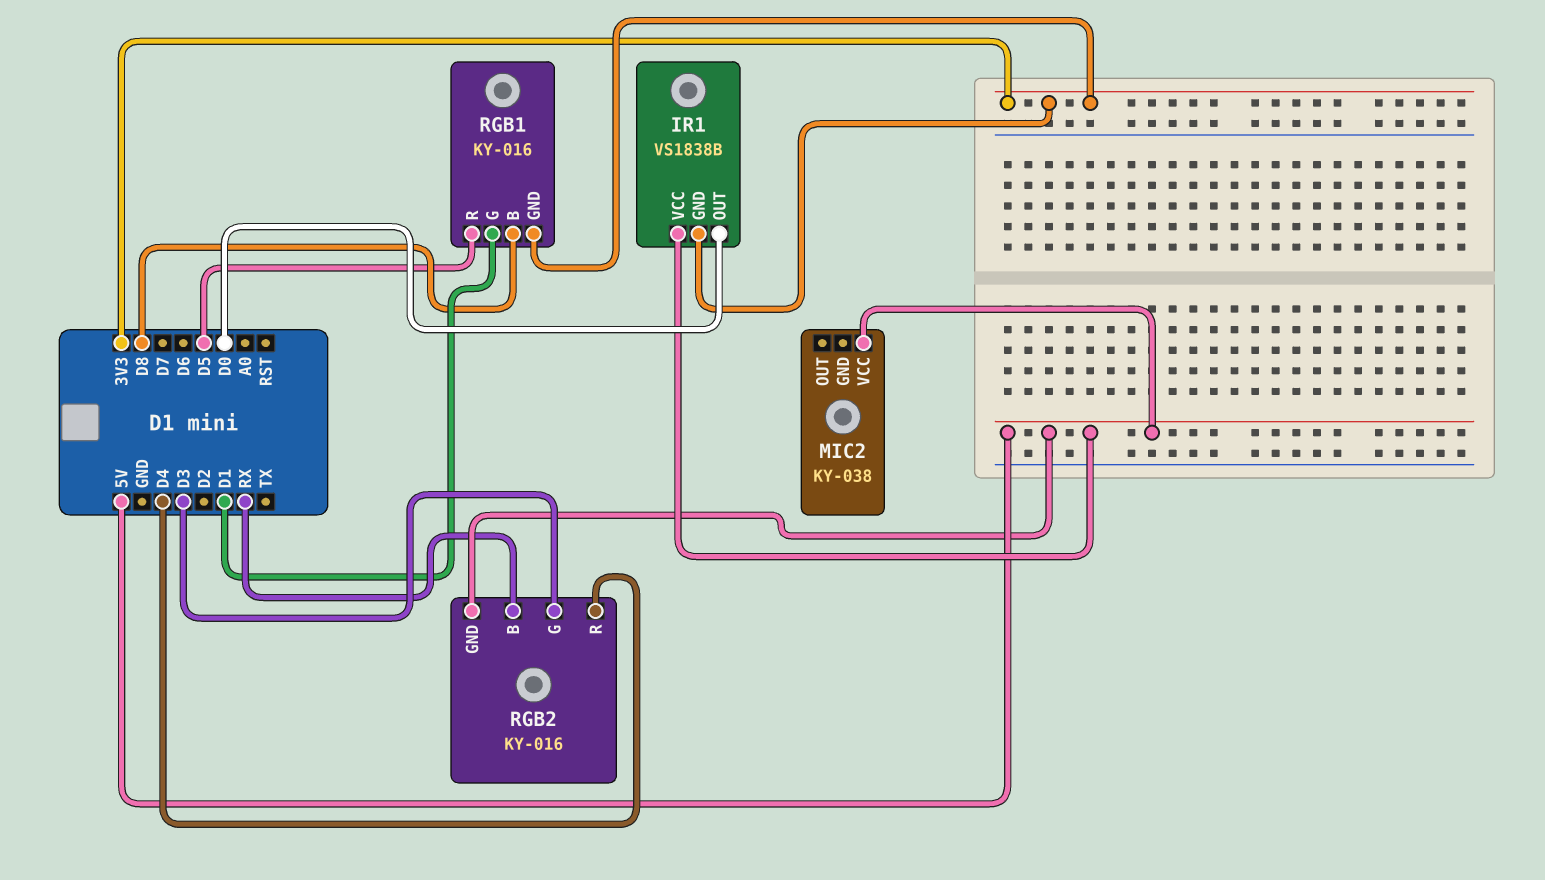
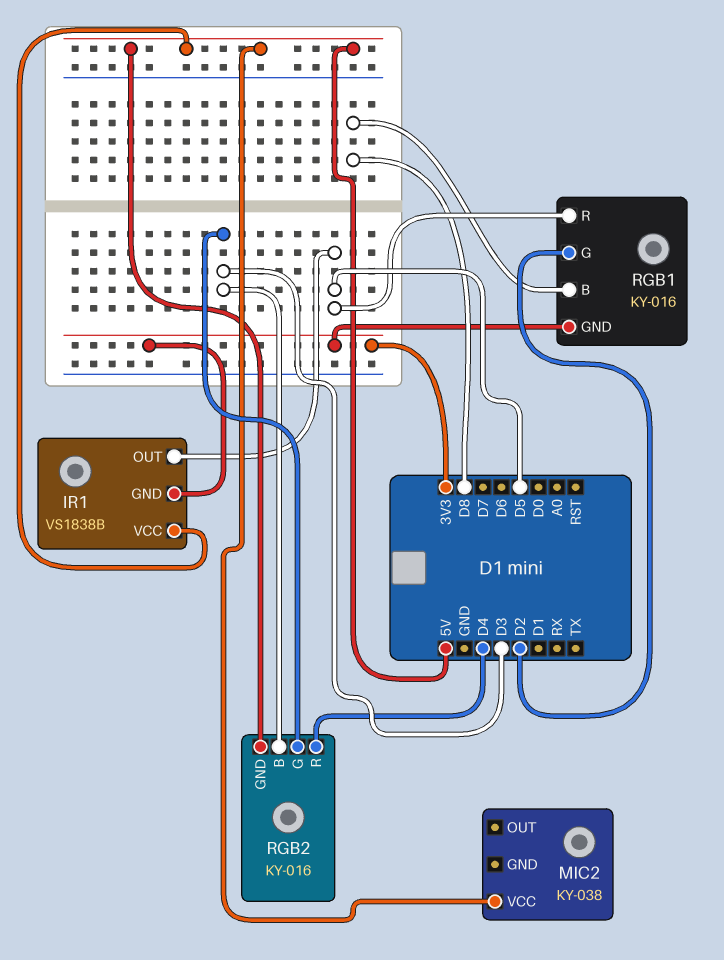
IR1 pin OUT: D0 -> D5
RGB1 pin G: D1 -> D2
RGB2 pin B: RX -> D3

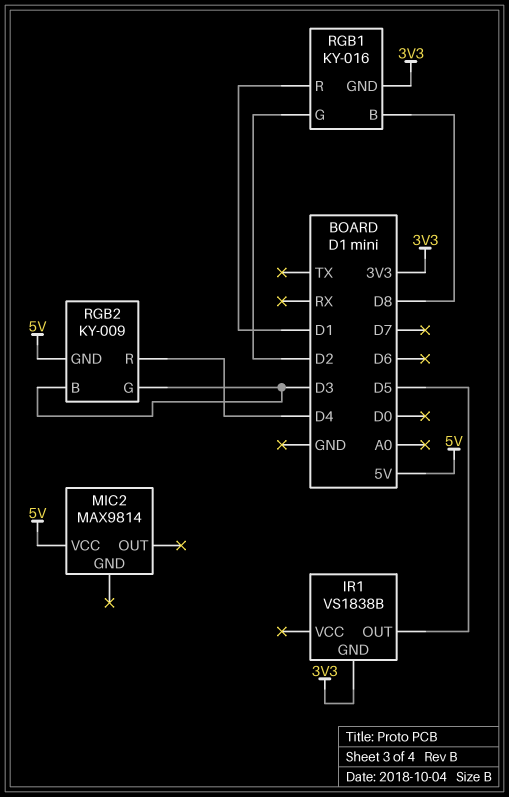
IR1 pin VCC: 5V -> none
MIC2: KY-038 -> MAX9814
RGB1 pin R: D5 -> D1
RGB2: KY-016 -> KY-009

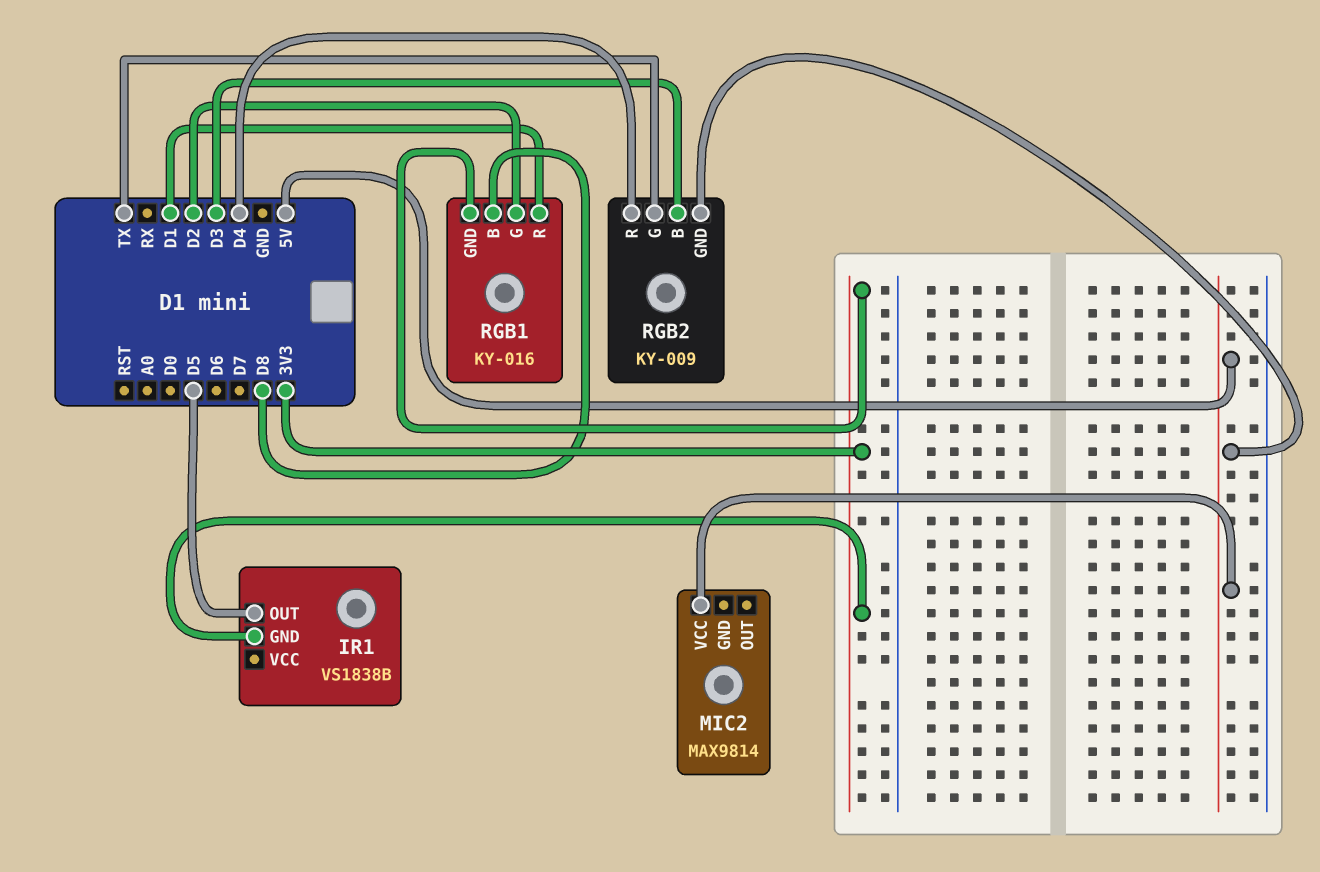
RGB2 pin G: D3 -> TX

